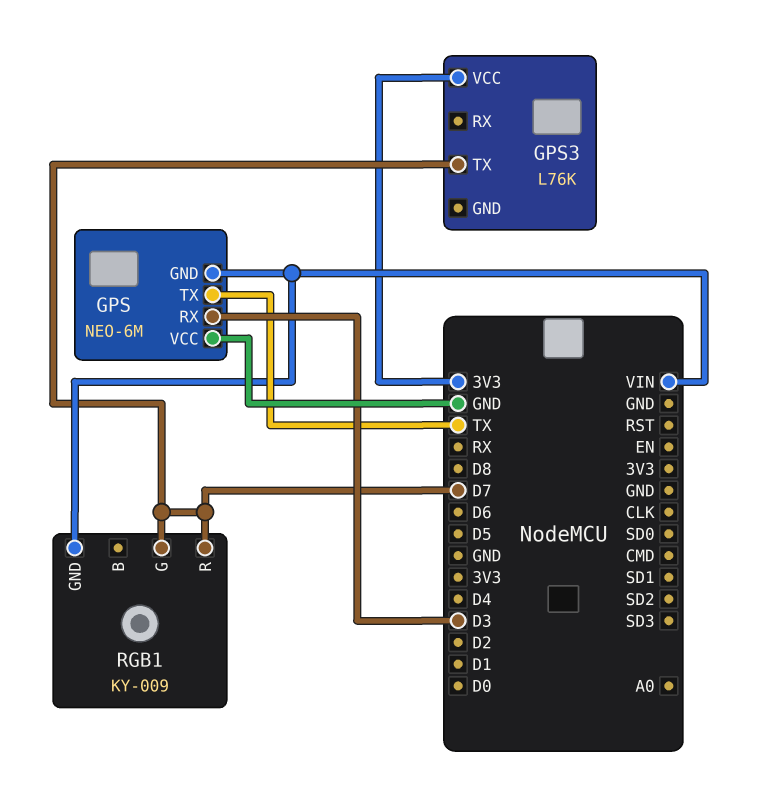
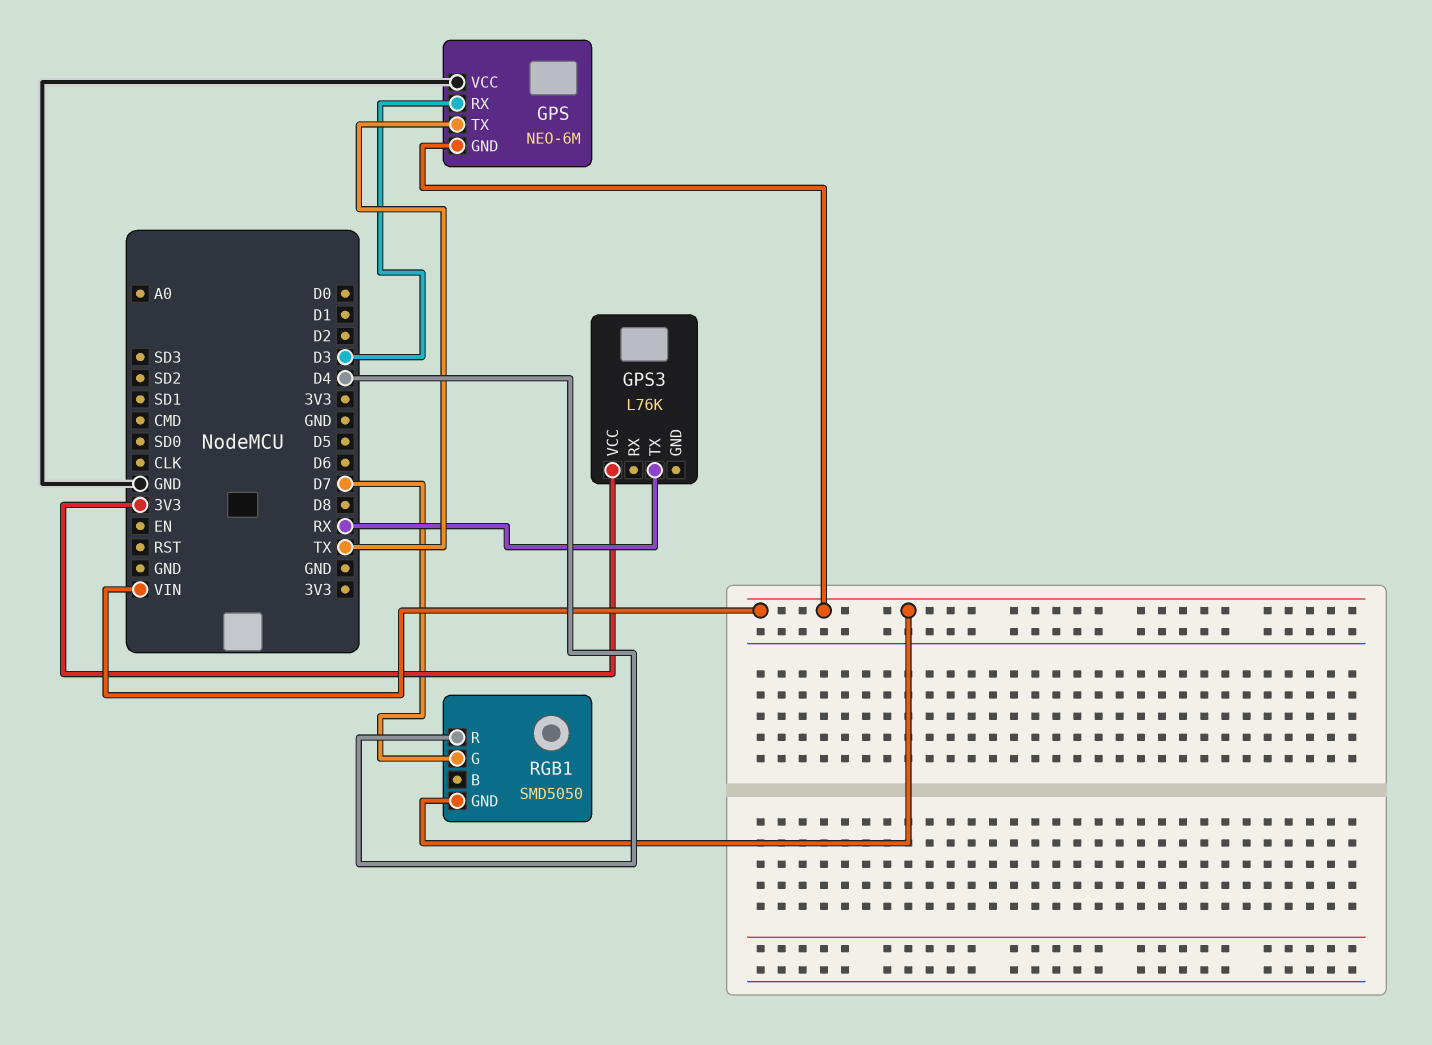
GPS3 pin TX: D7 -> RX
RGB1: KY-009 -> SMD5050
RGB1 pin R: D7 -> D4

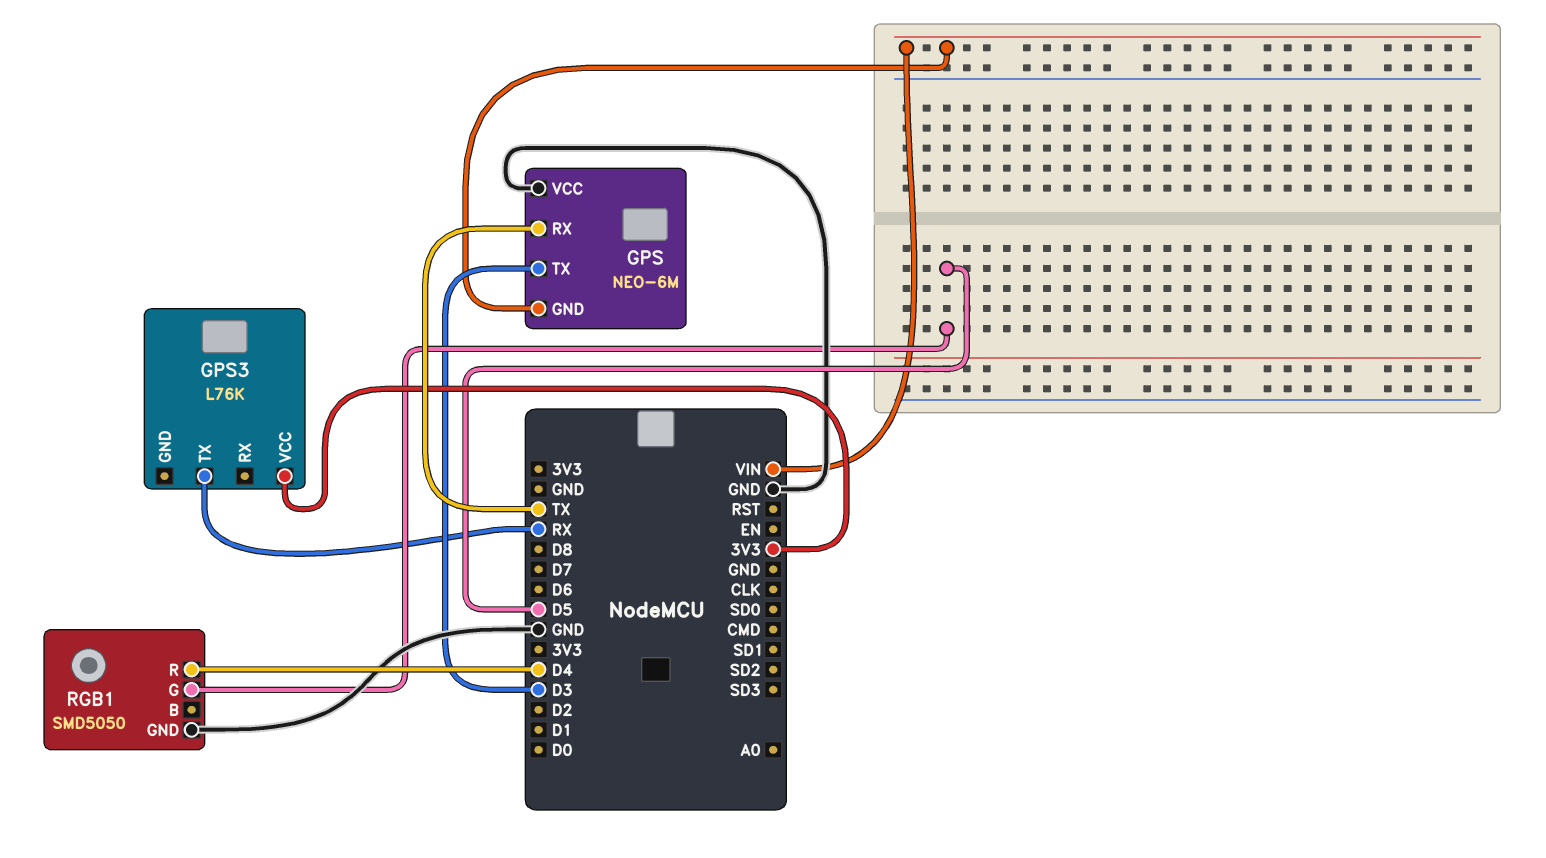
GPS pin RX: D3 -> TX
GPS pin TX: TX -> D3
RGB1 pin G: D7 -> D5
RGB1 pin GND: VIN -> GND

